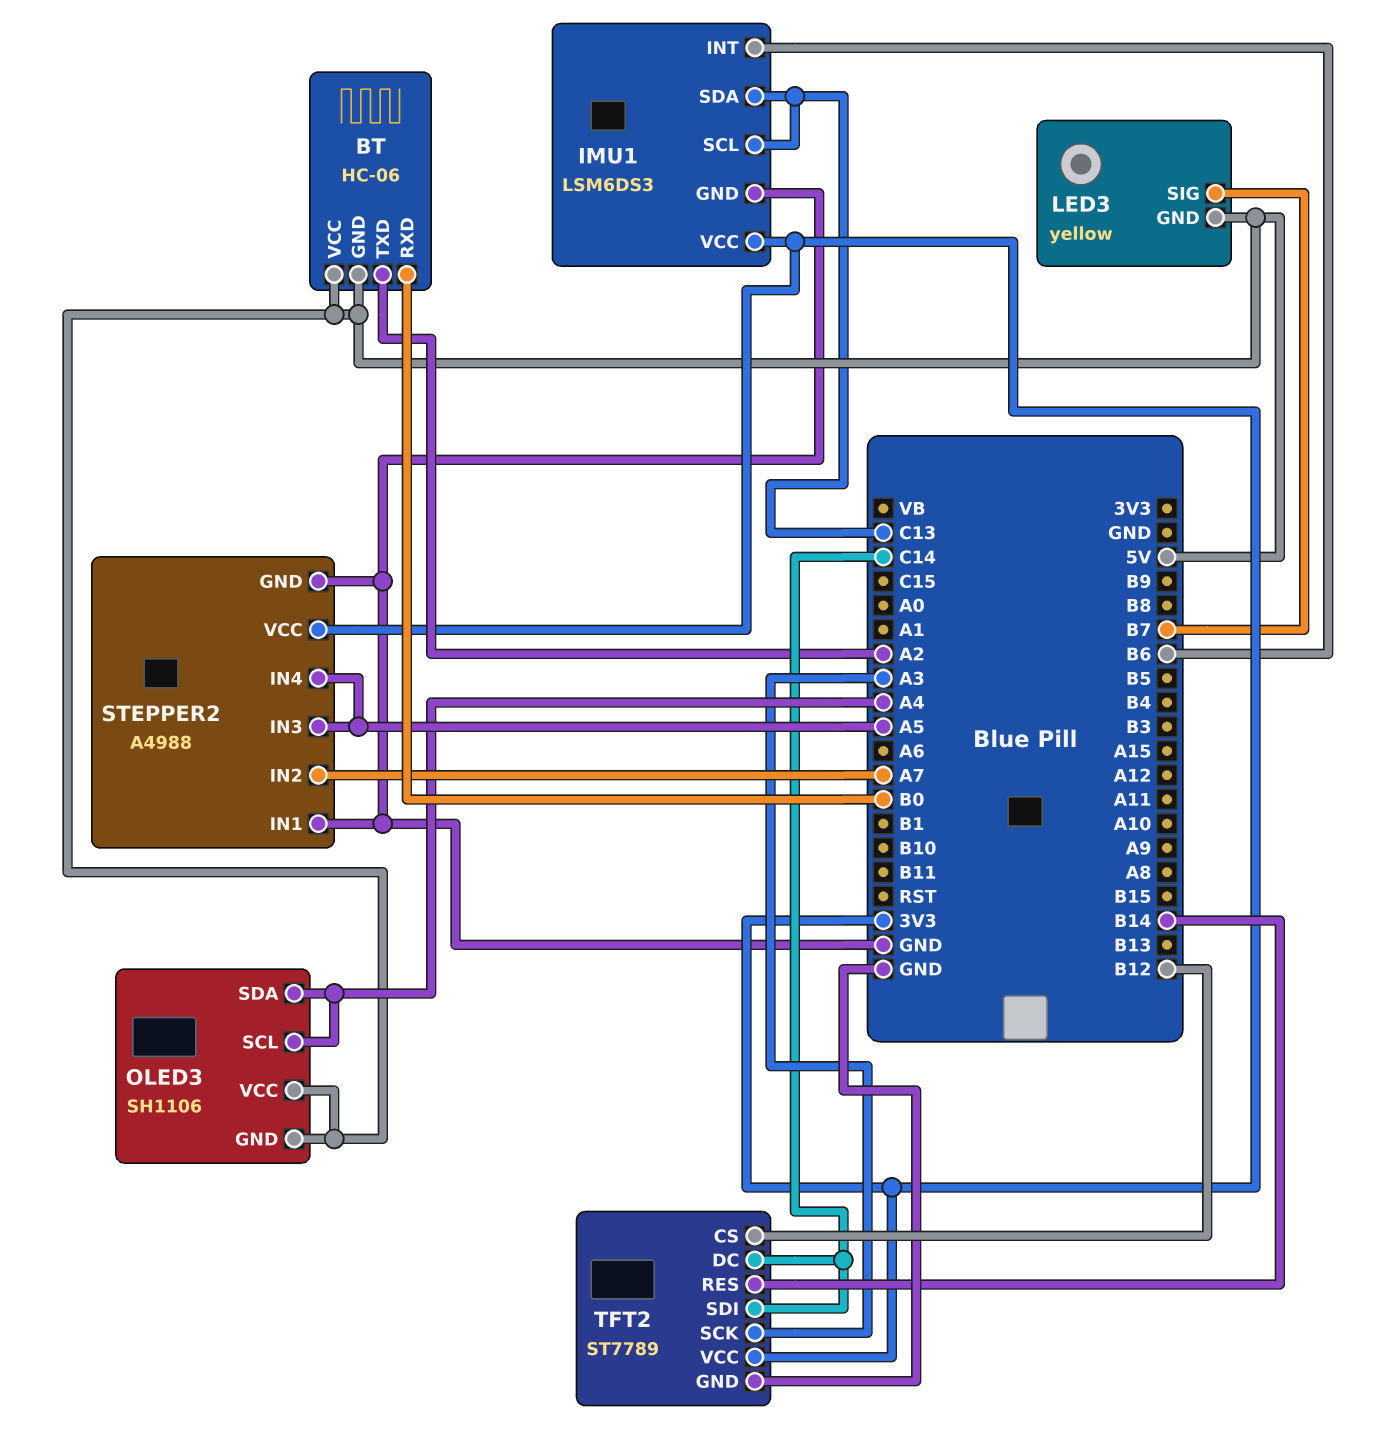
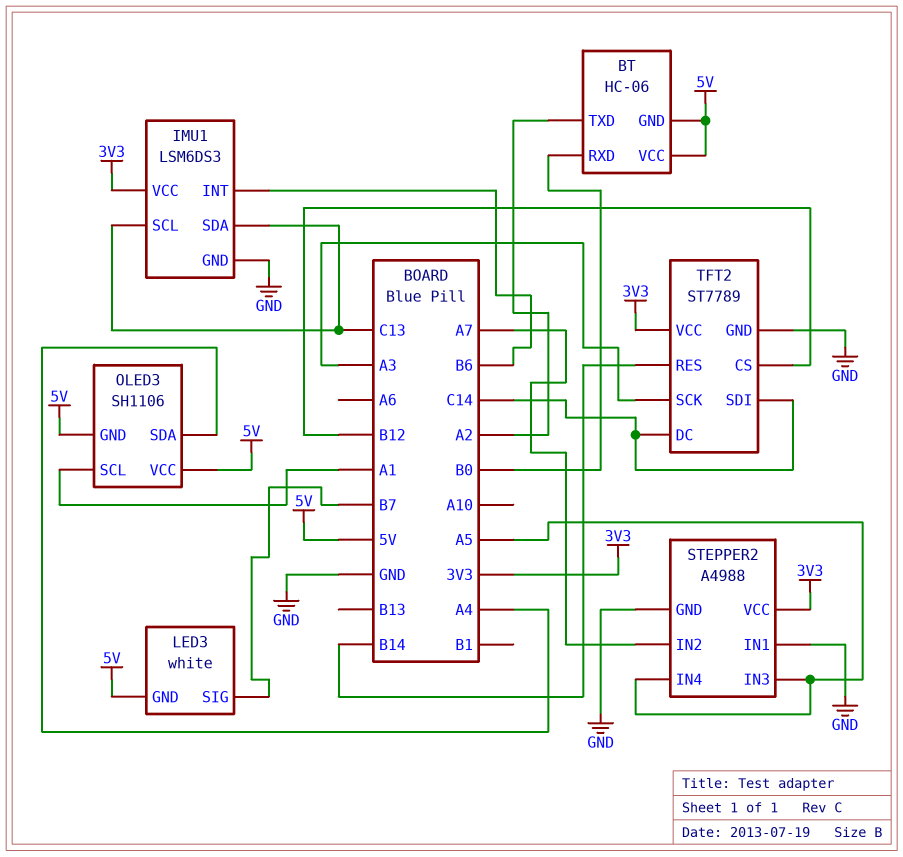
LED3: yellow -> white
OLED3 pin SCL: A4 -> A1

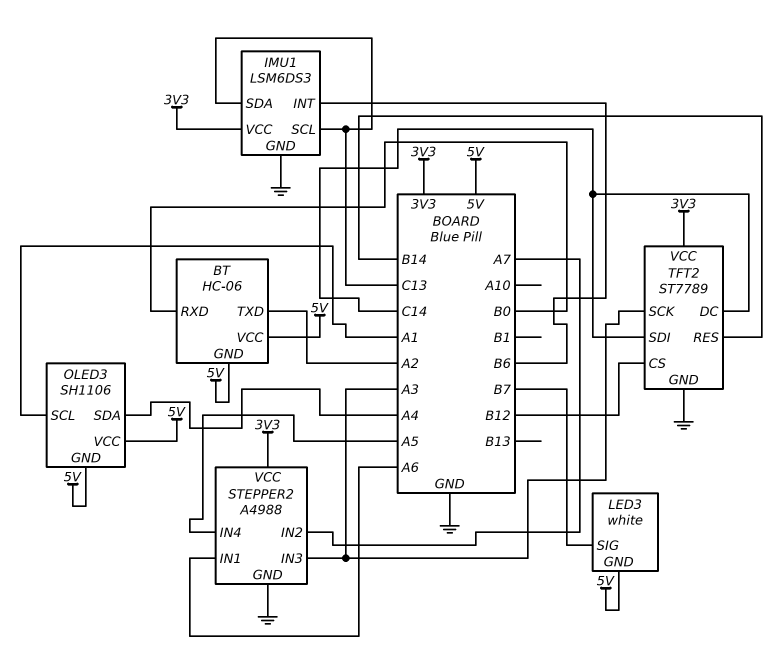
STEPPER2 pin IN1: GND -> A6
STEPPER2 pin IN3: A5 -> A3

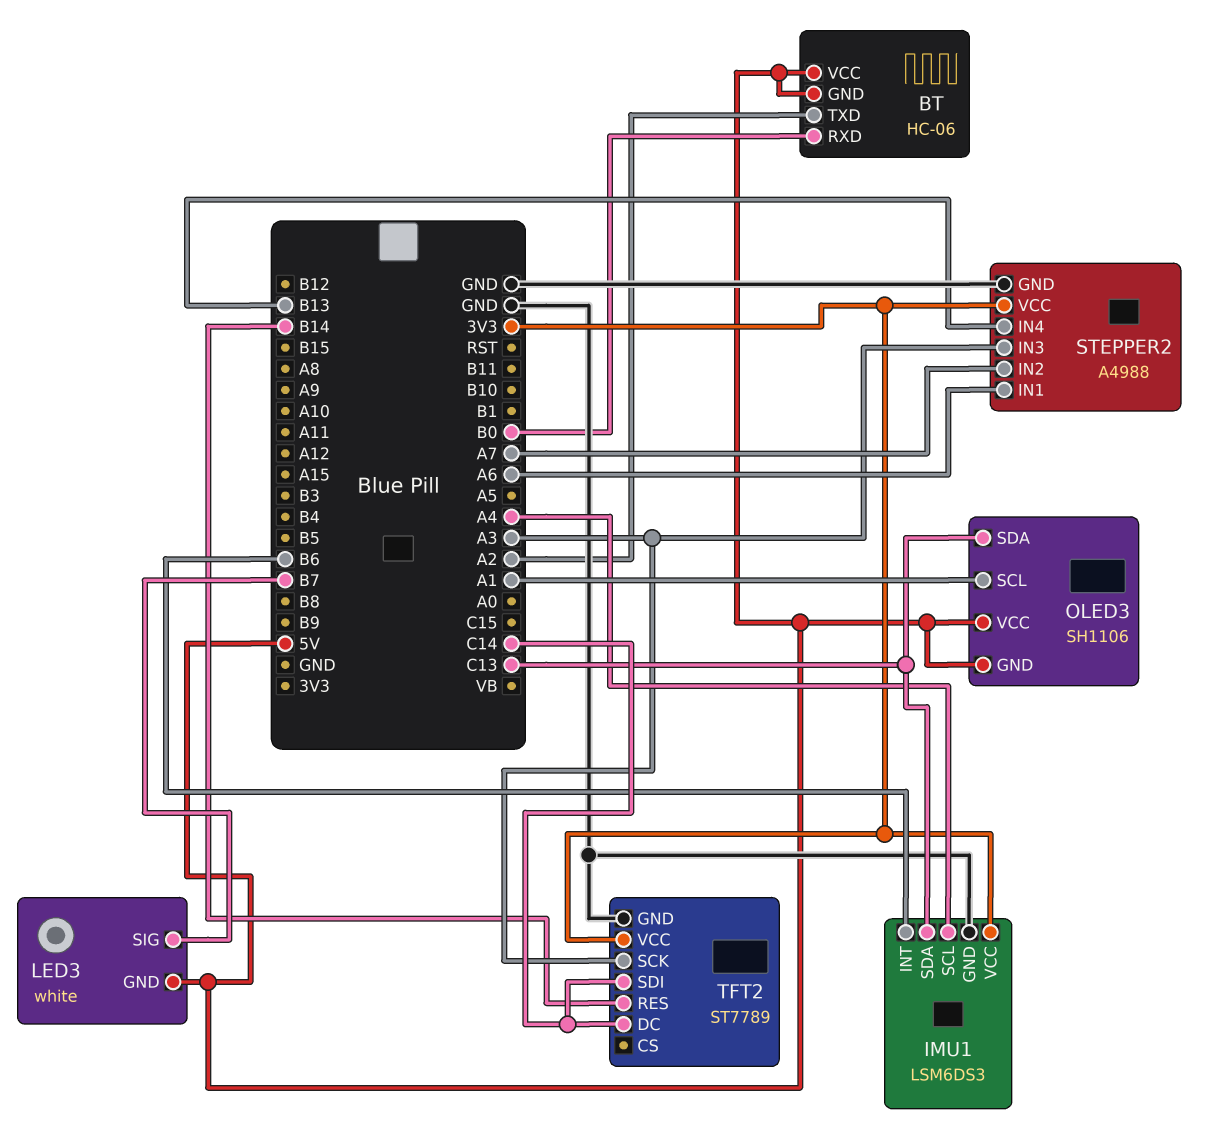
IMU1 pin SCL: C13 -> A4
OLED3 pin SDA: A4 -> C13
STEPPER2 pin IN4: A5 -> B13
TFT2 pin CS: B12 -> none

